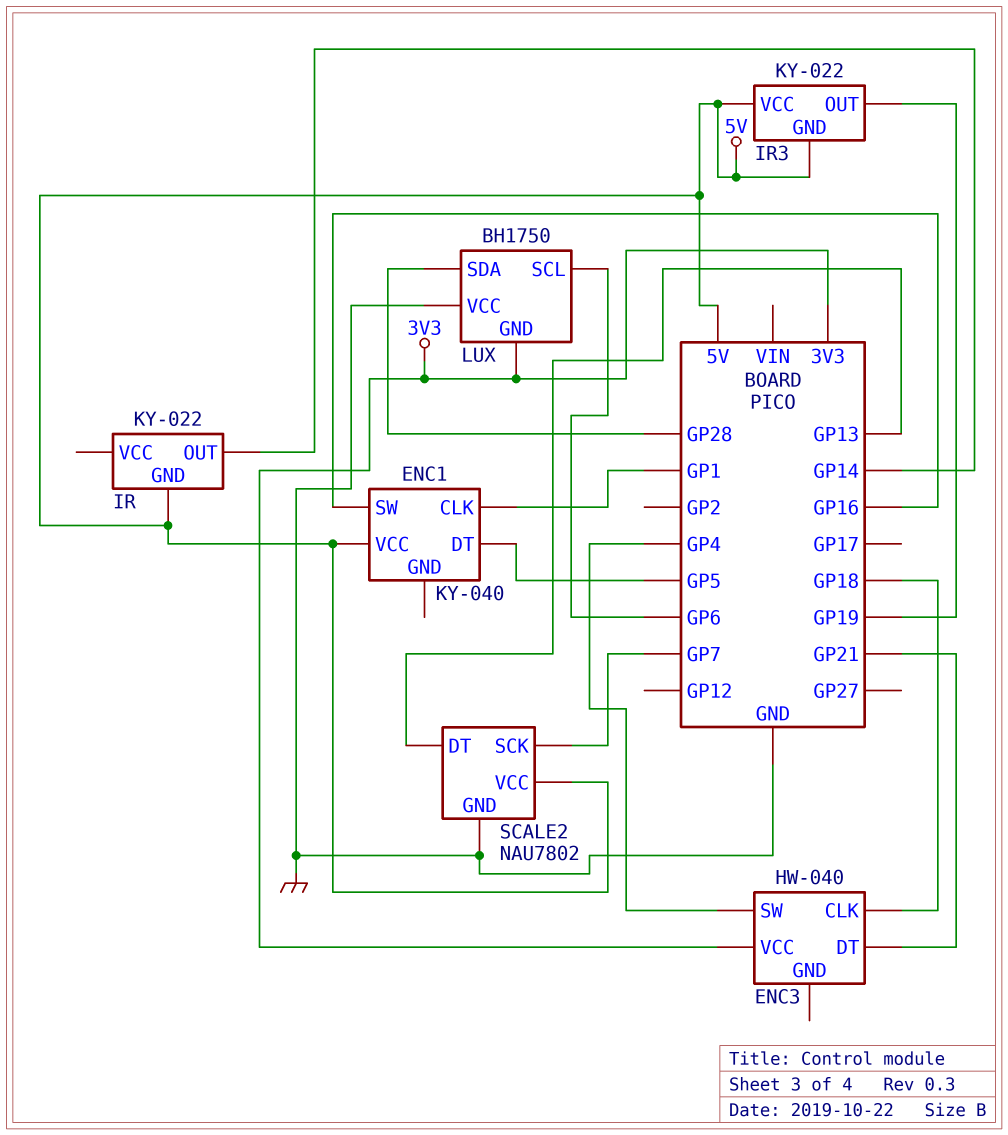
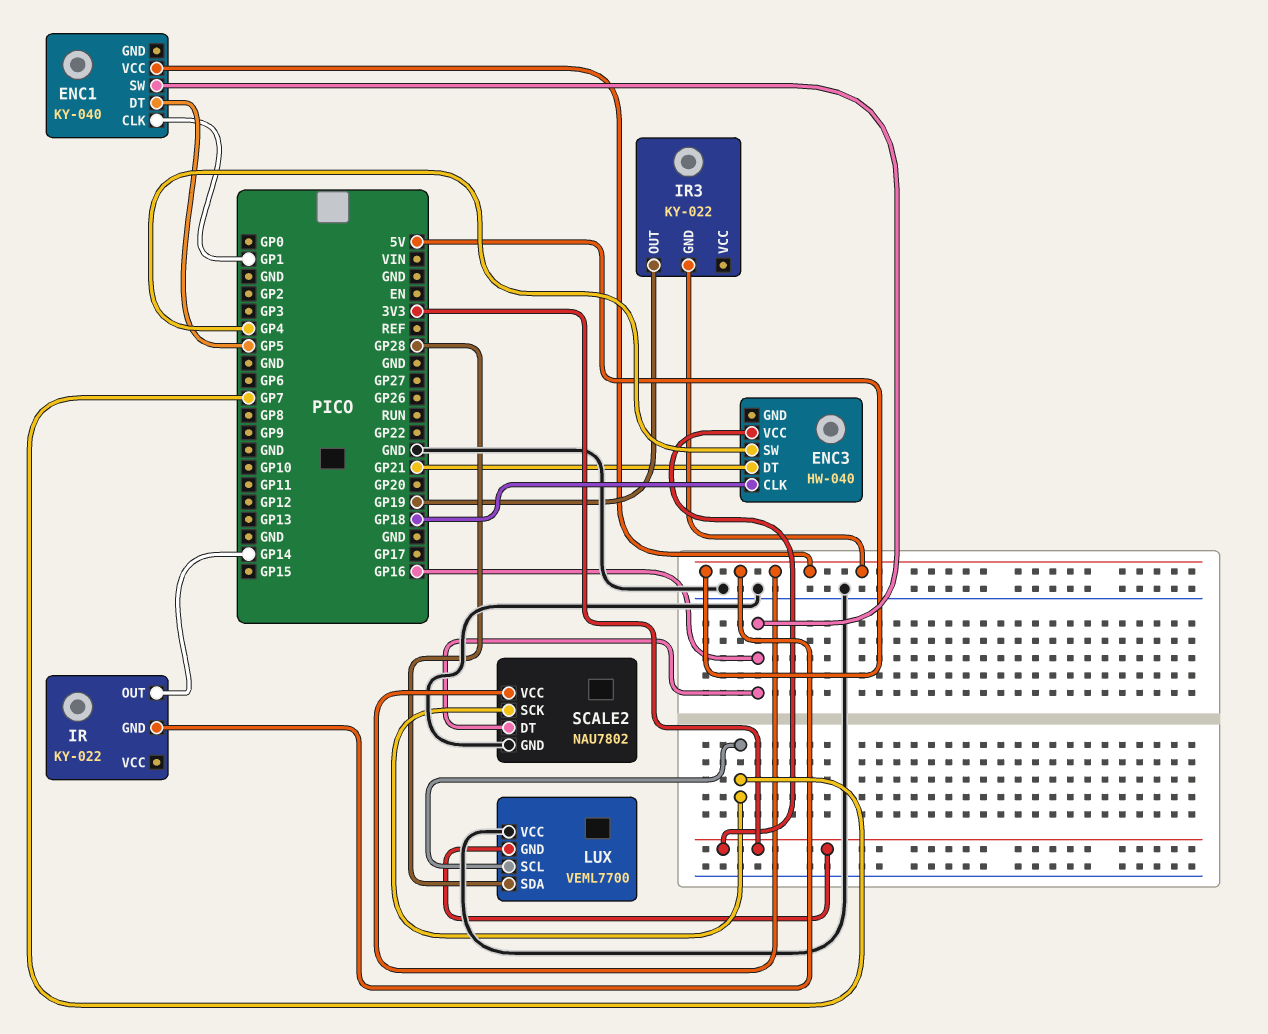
IR3 pin VCC: 5V -> none
LUX: BH1750 -> VEML7700
LUX pin SCL: GP6 -> GP7
SCALE2 pin DT: GP13 -> GP16

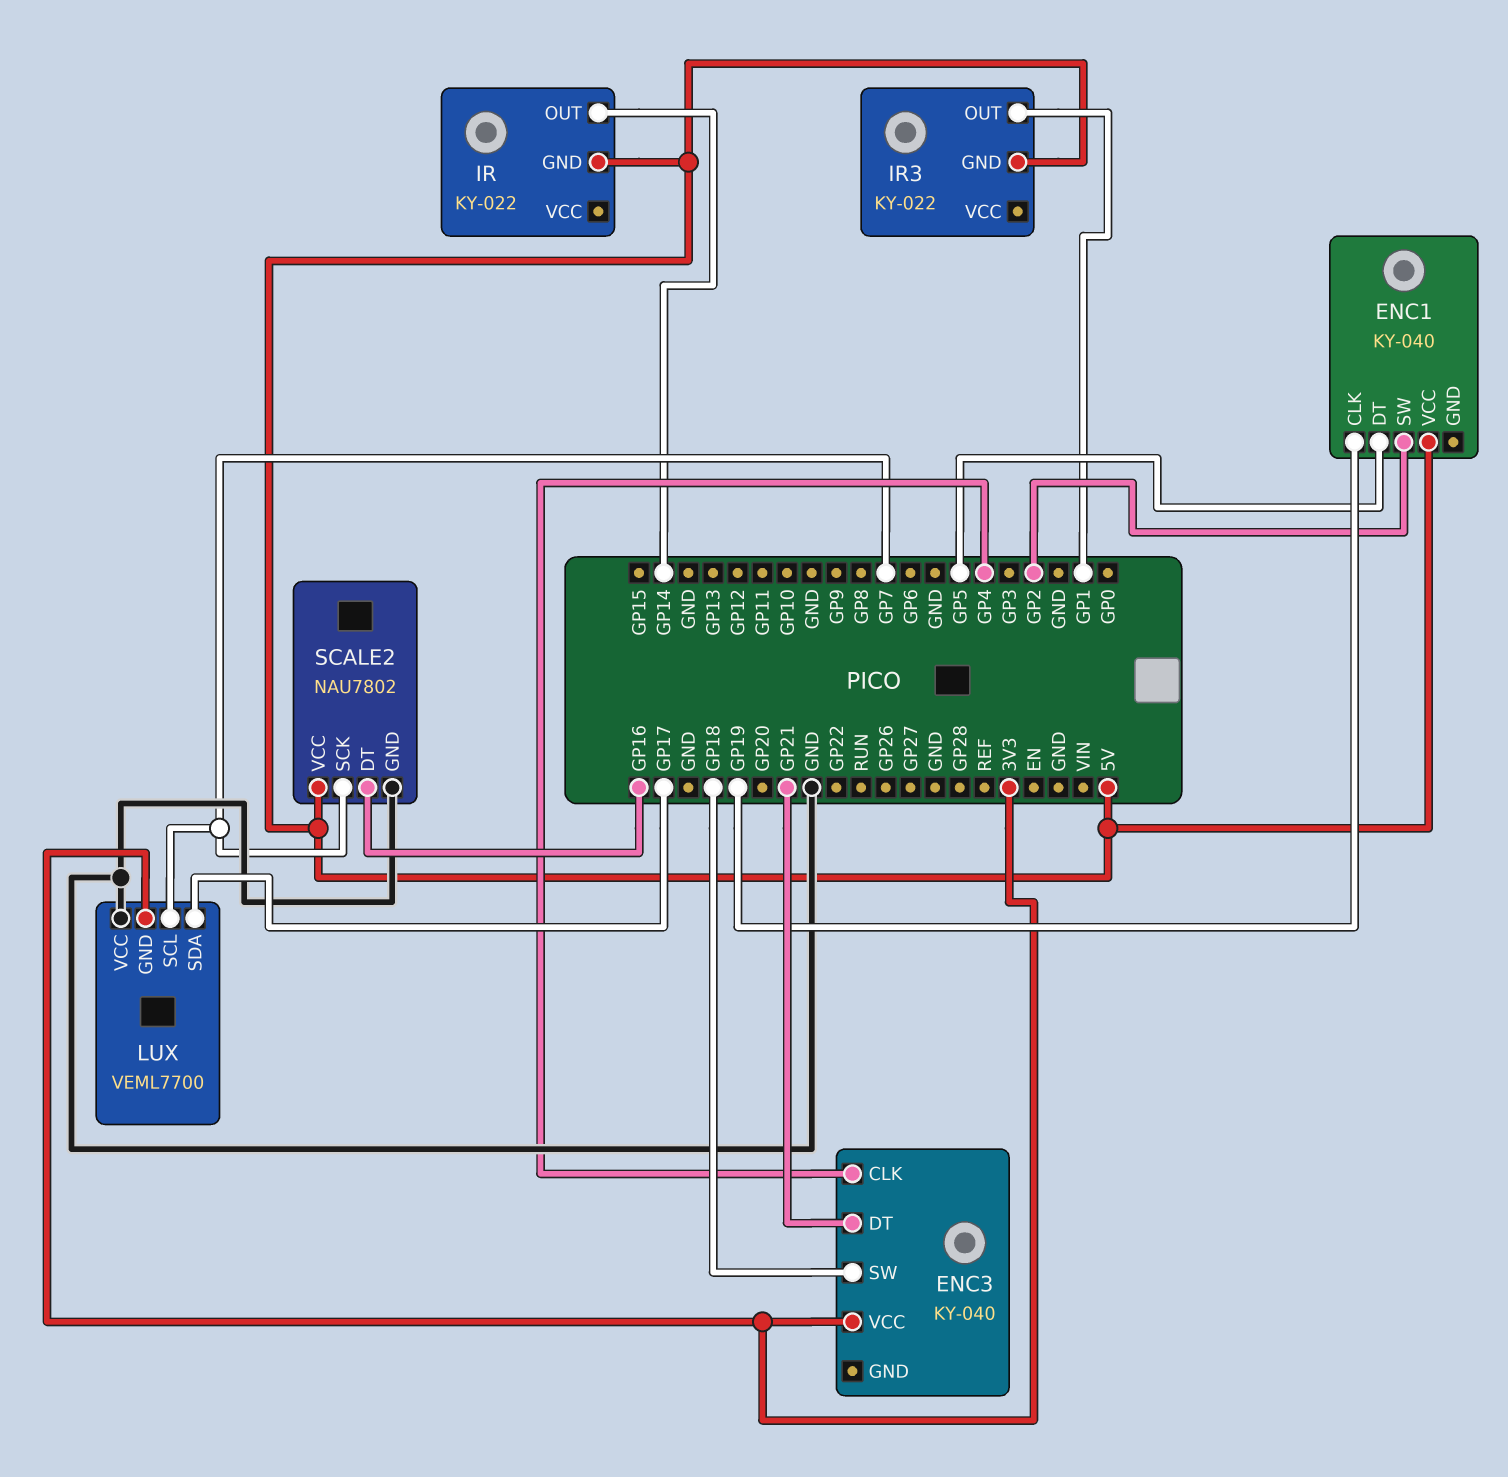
ENC1 pin CLK: GP1 -> GP19
ENC1 pin SW: GP16 -> GP2
ENC3: HW-040 -> KY-040
ENC3 pin CLK: GP18 -> GP4
ENC3 pin SW: GP4 -> GP18
IR3 pin OUT: GP19 -> GP1
LUX pin SDA: GP28 -> GP17

